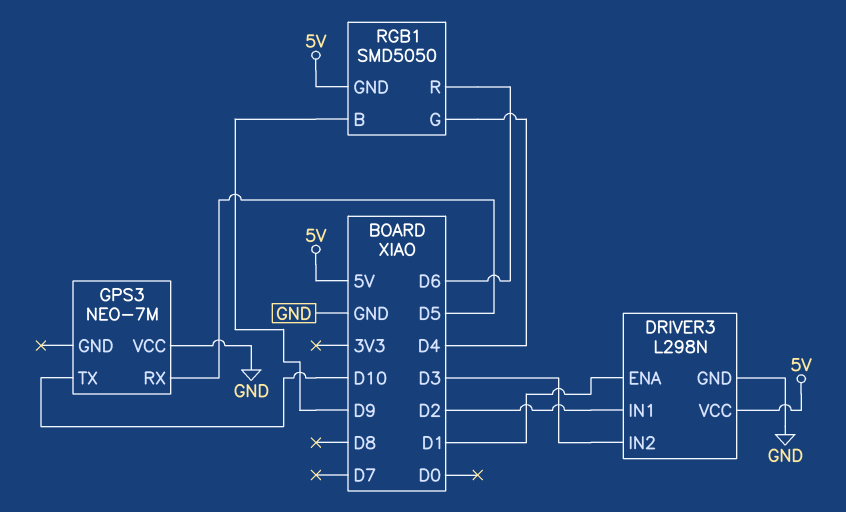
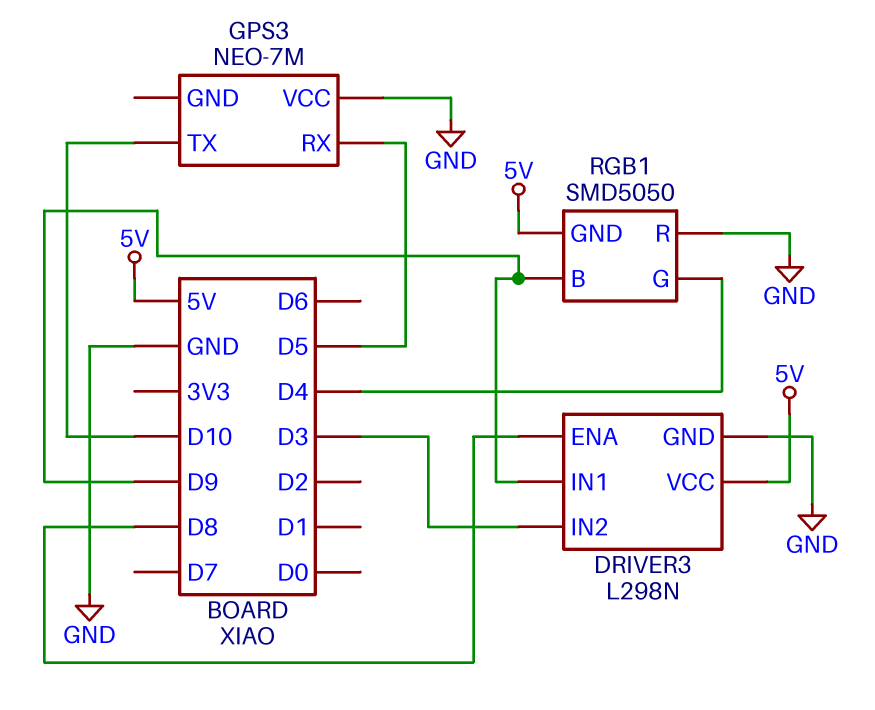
DRIVER3 pin ENA: D1 -> D8
DRIVER3 pin IN1: D2 -> D9
RGB1 pin R: D6 -> GND

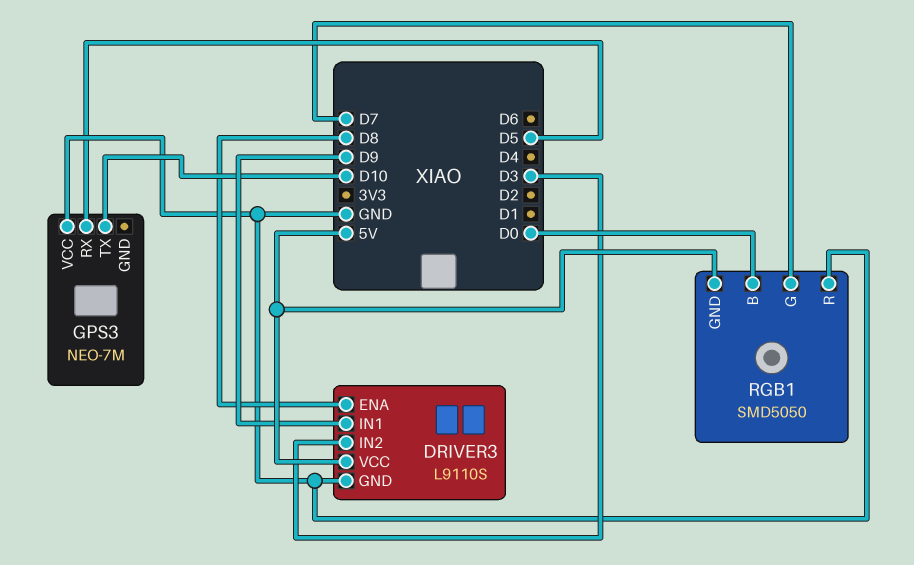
DRIVER3: L298N -> L9110S
RGB1 pin B: D9 -> D0
RGB1 pin G: D4 -> D7

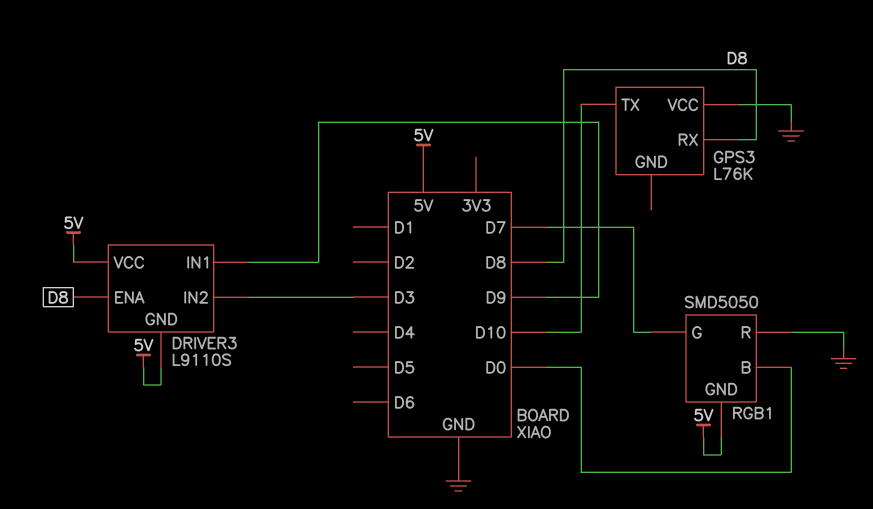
DRIVER3 pin GND: GND -> 5V
GPS3: NEO-7M -> L76K
GPS3 pin RX: D5 -> D8

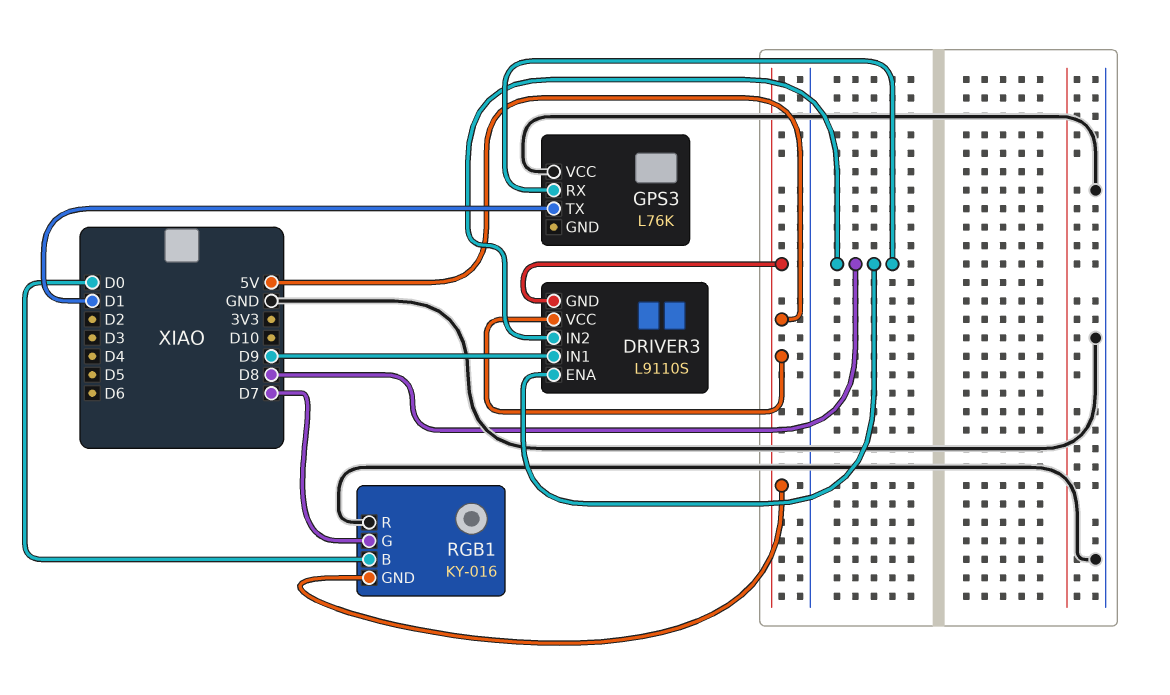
DRIVER3 pin IN2: D3 -> D8
GPS3 pin TX: D10 -> D1
RGB1: SMD5050 -> KY-016

